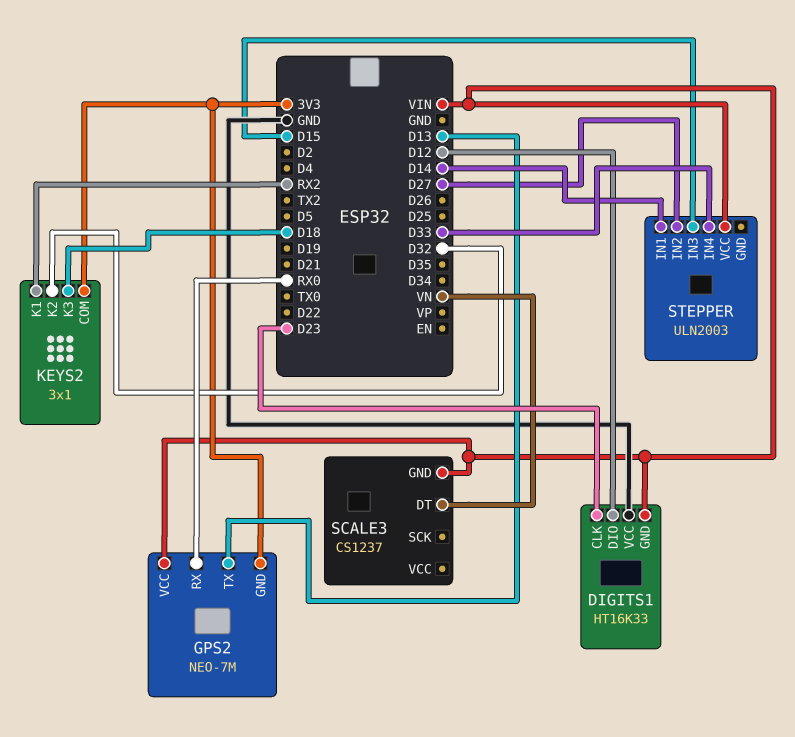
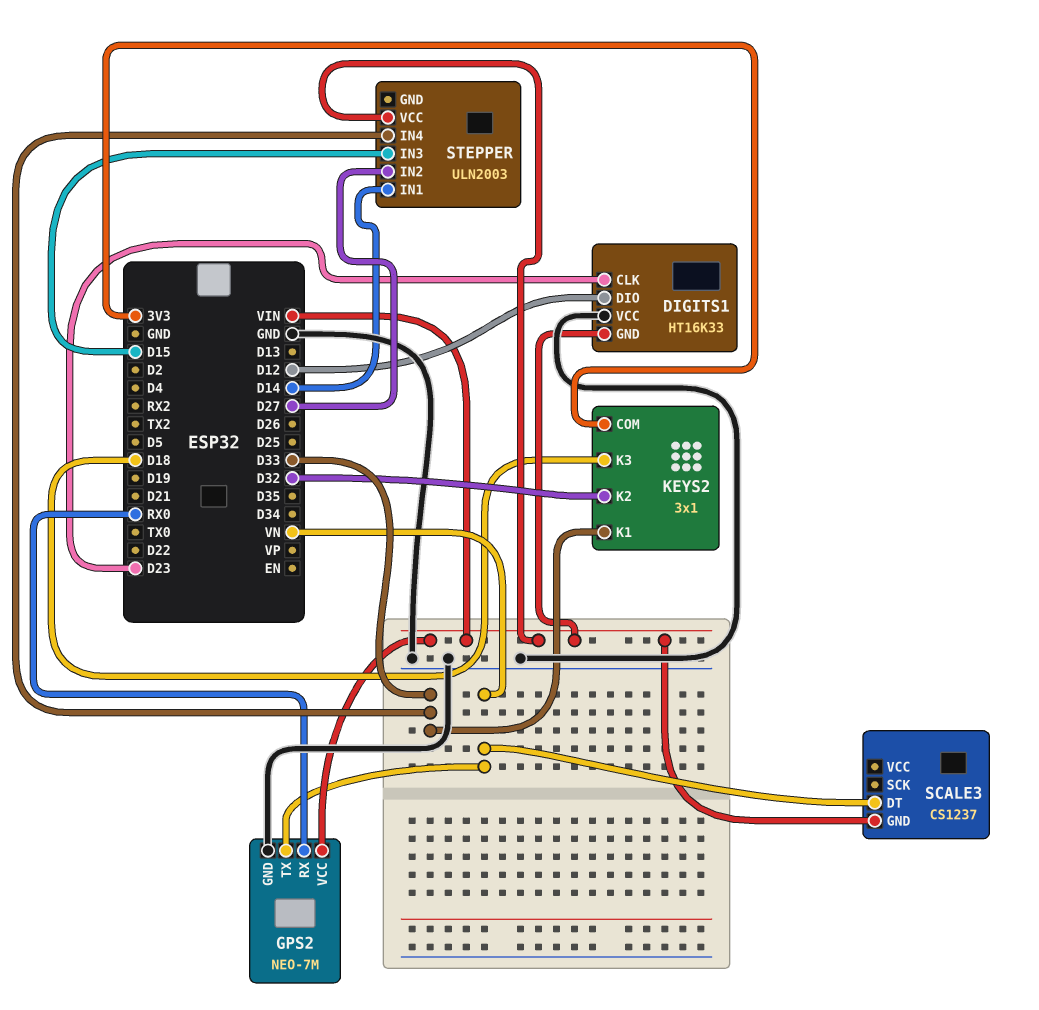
GPS2 pin GND: 3V3 -> GND
GPS2 pin TX: D13 -> VN
KEYS2 pin K1: RX2 -> D33

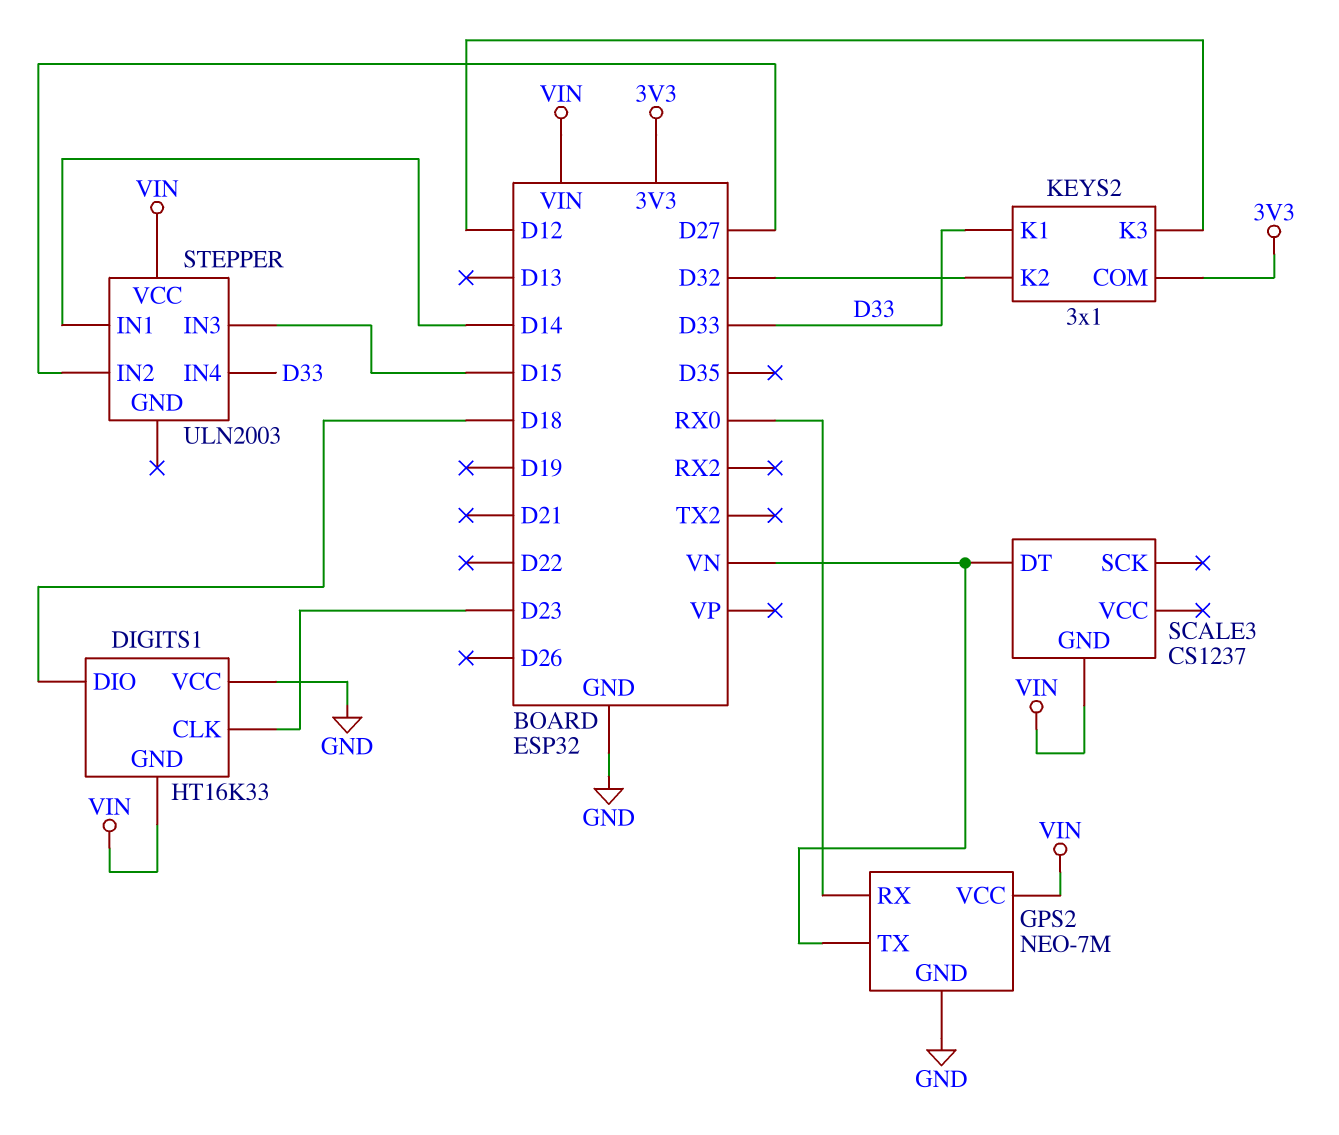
DIGITS1 pin DIO: D12 -> D18
KEYS2 pin K3: D18 -> D12

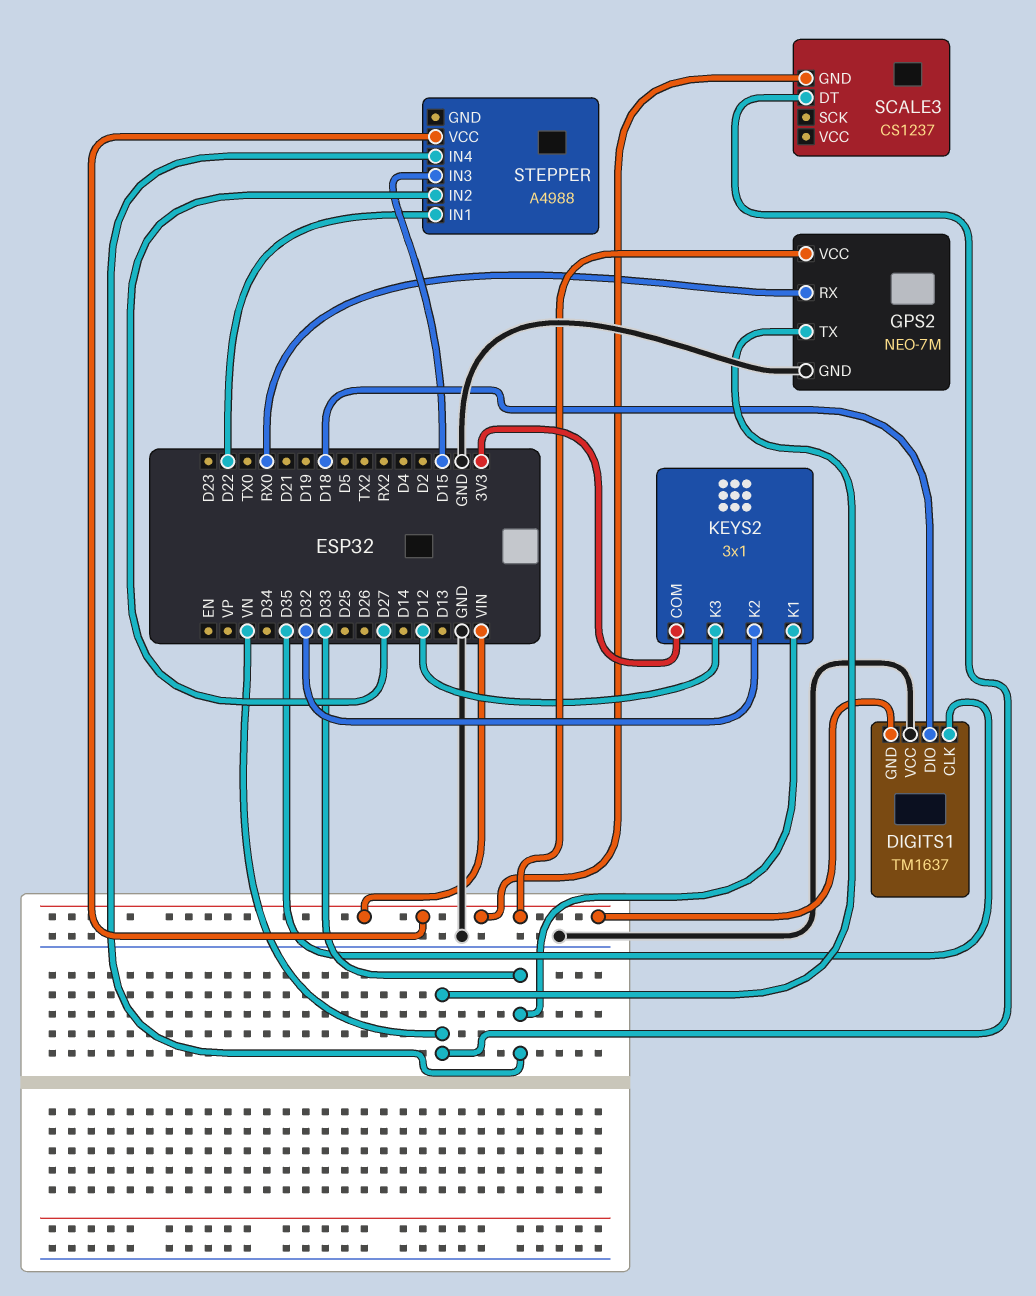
DIGITS1: HT16K33 -> TM1637
DIGITS1 pin CLK: D23 -> D35
STEPPER: ULN2003 -> A4988
STEPPER pin IN1: D14 -> D22

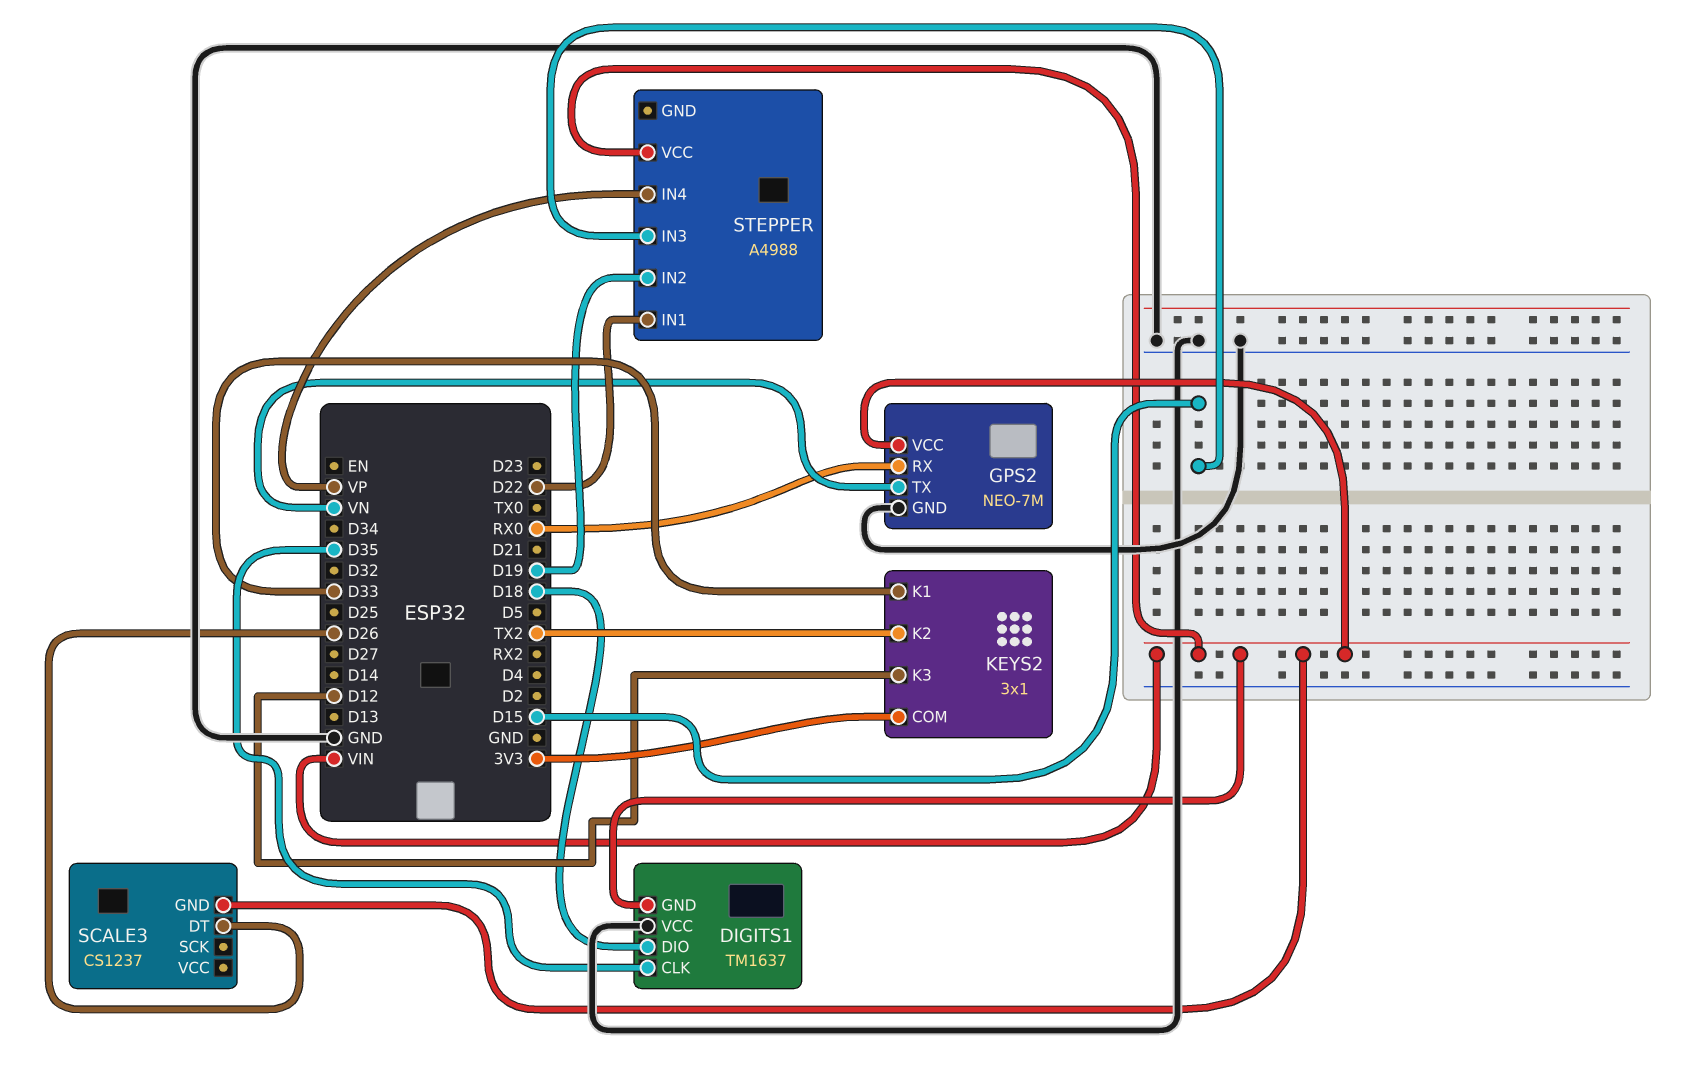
KEYS2 pin K2: D32 -> TX2
SCALE3 pin DT: VN -> D26
STEPPER pin IN2: D27 -> D19
STEPPER pin IN4: D33 -> VP

